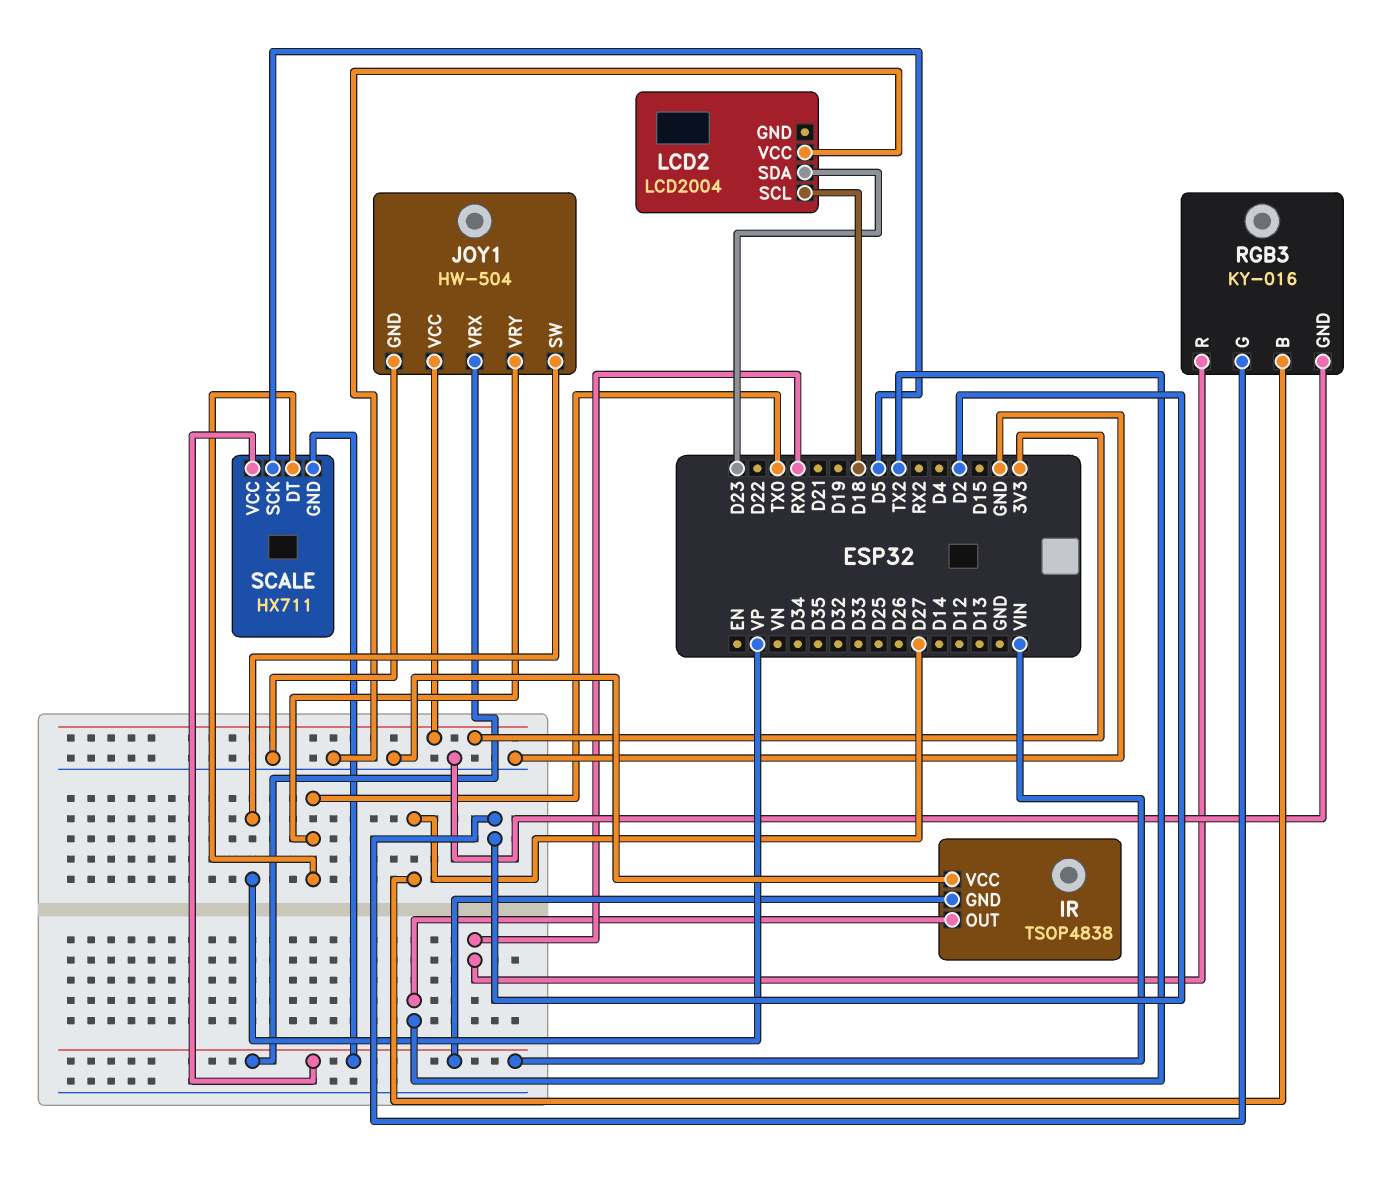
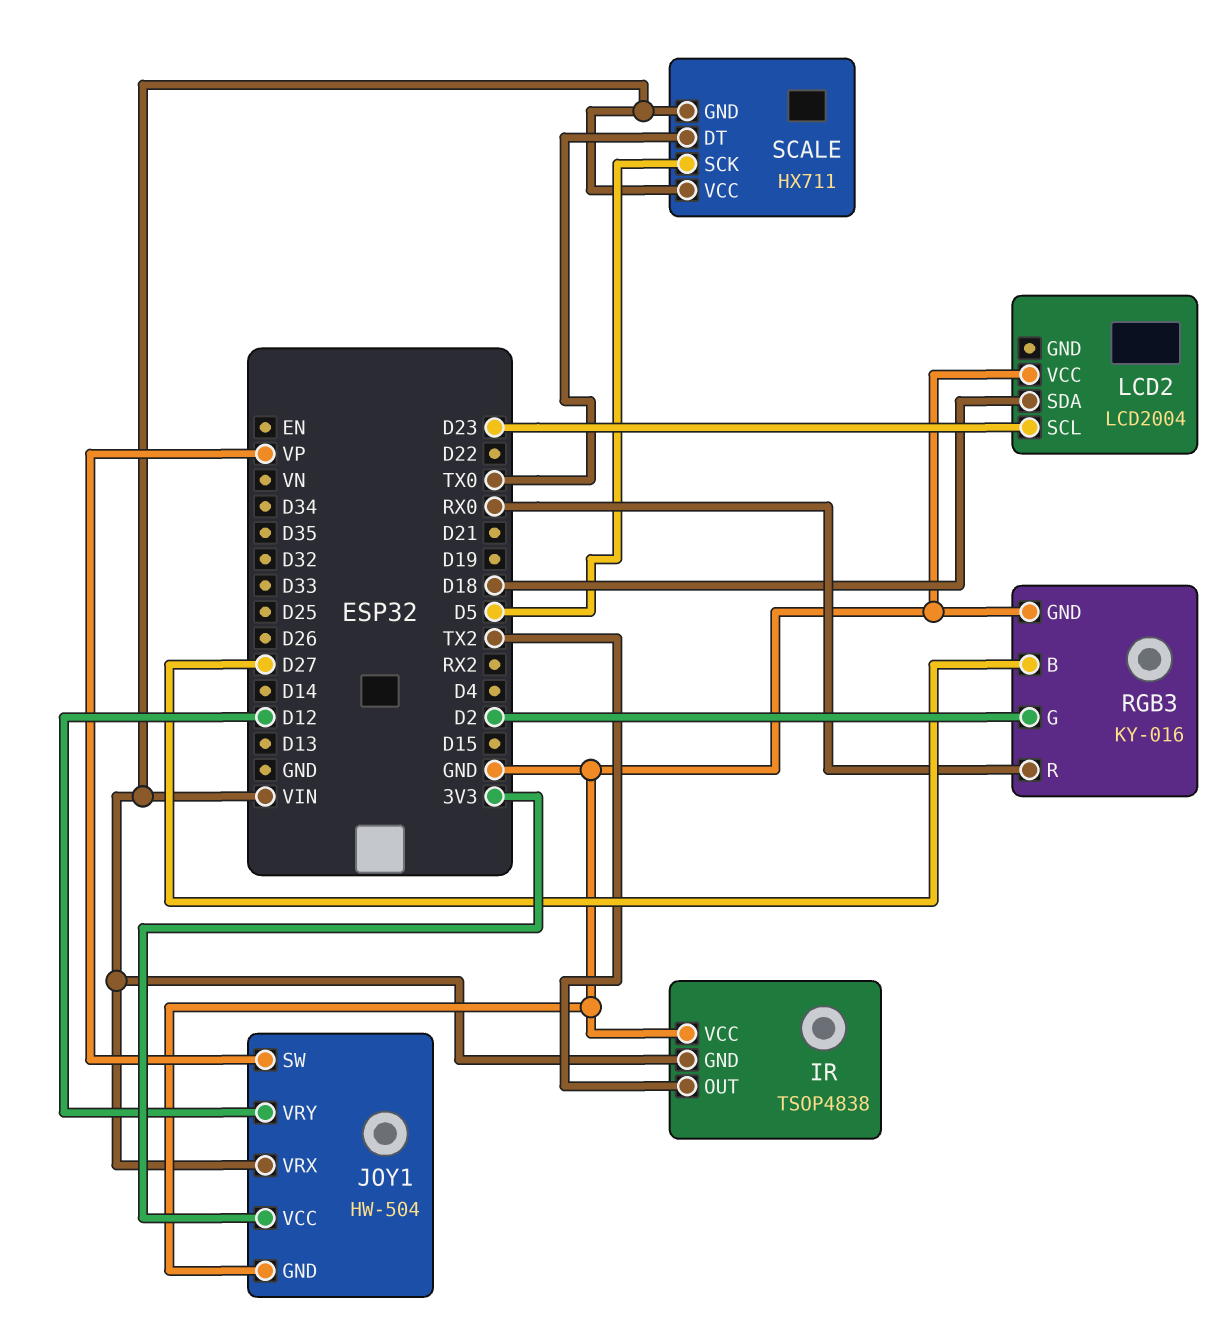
JOY1 pin VRY: TX0 -> D12
LCD2 pin SCL: D18 -> D23
LCD2 pin SDA: D23 -> D18

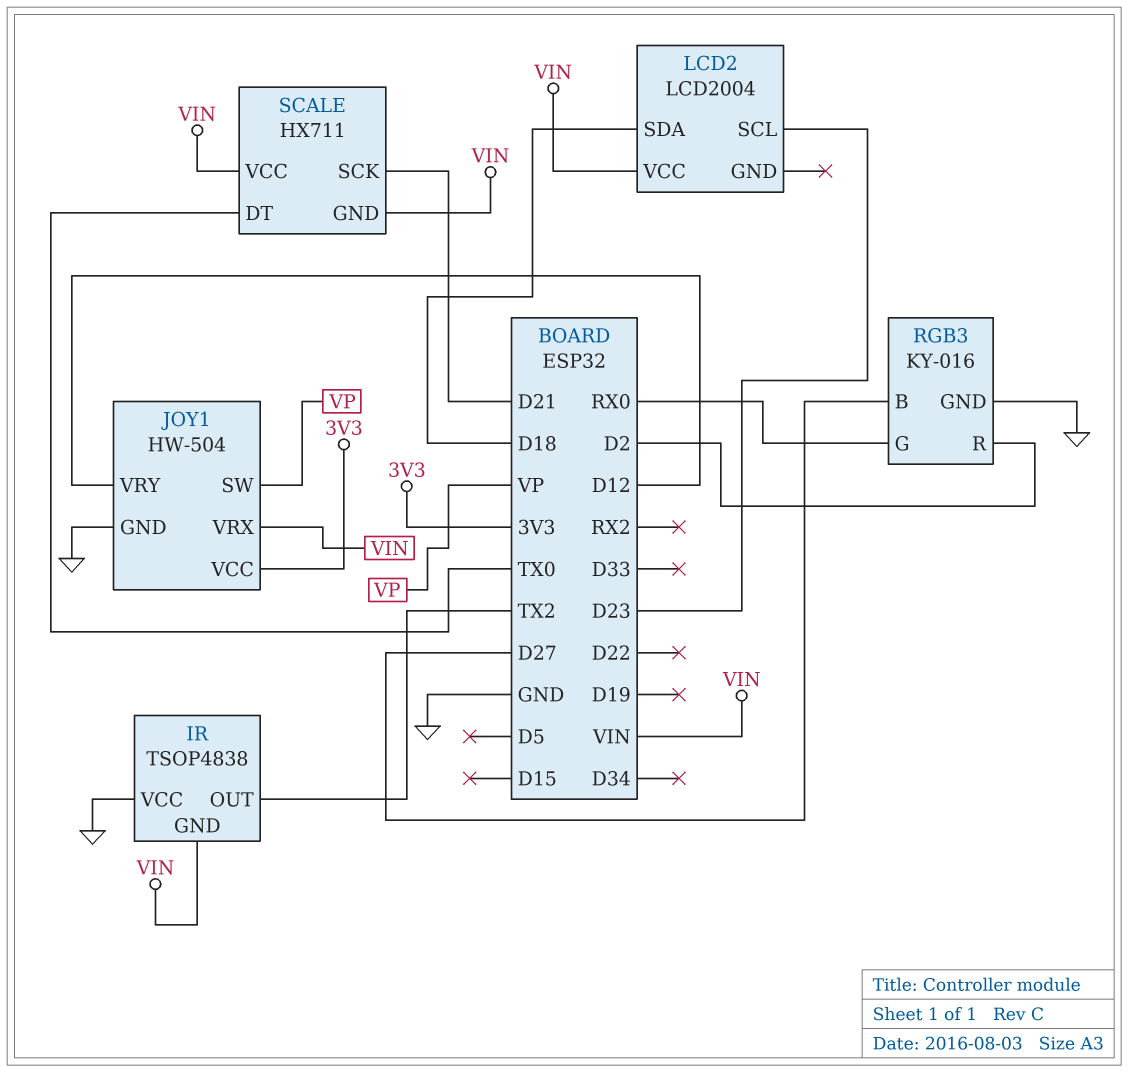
LCD2 pin VCC: GND -> VIN
RGB3 pin G: D2 -> RX0
RGB3 pin R: RX0 -> D2
SCALE pin SCK: D5 -> D21

